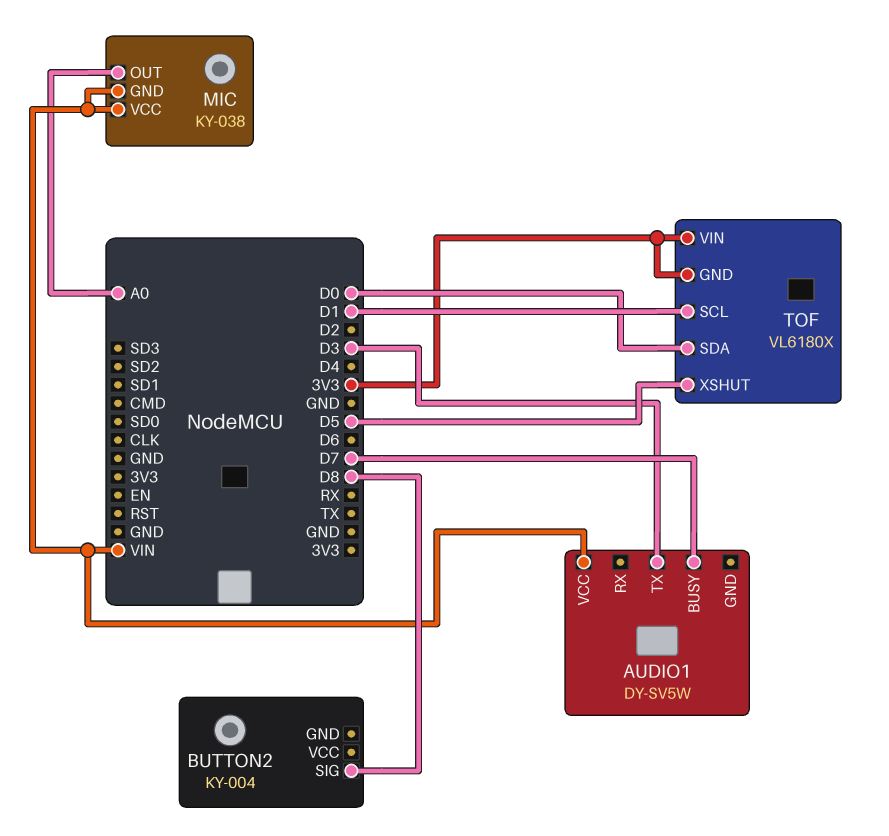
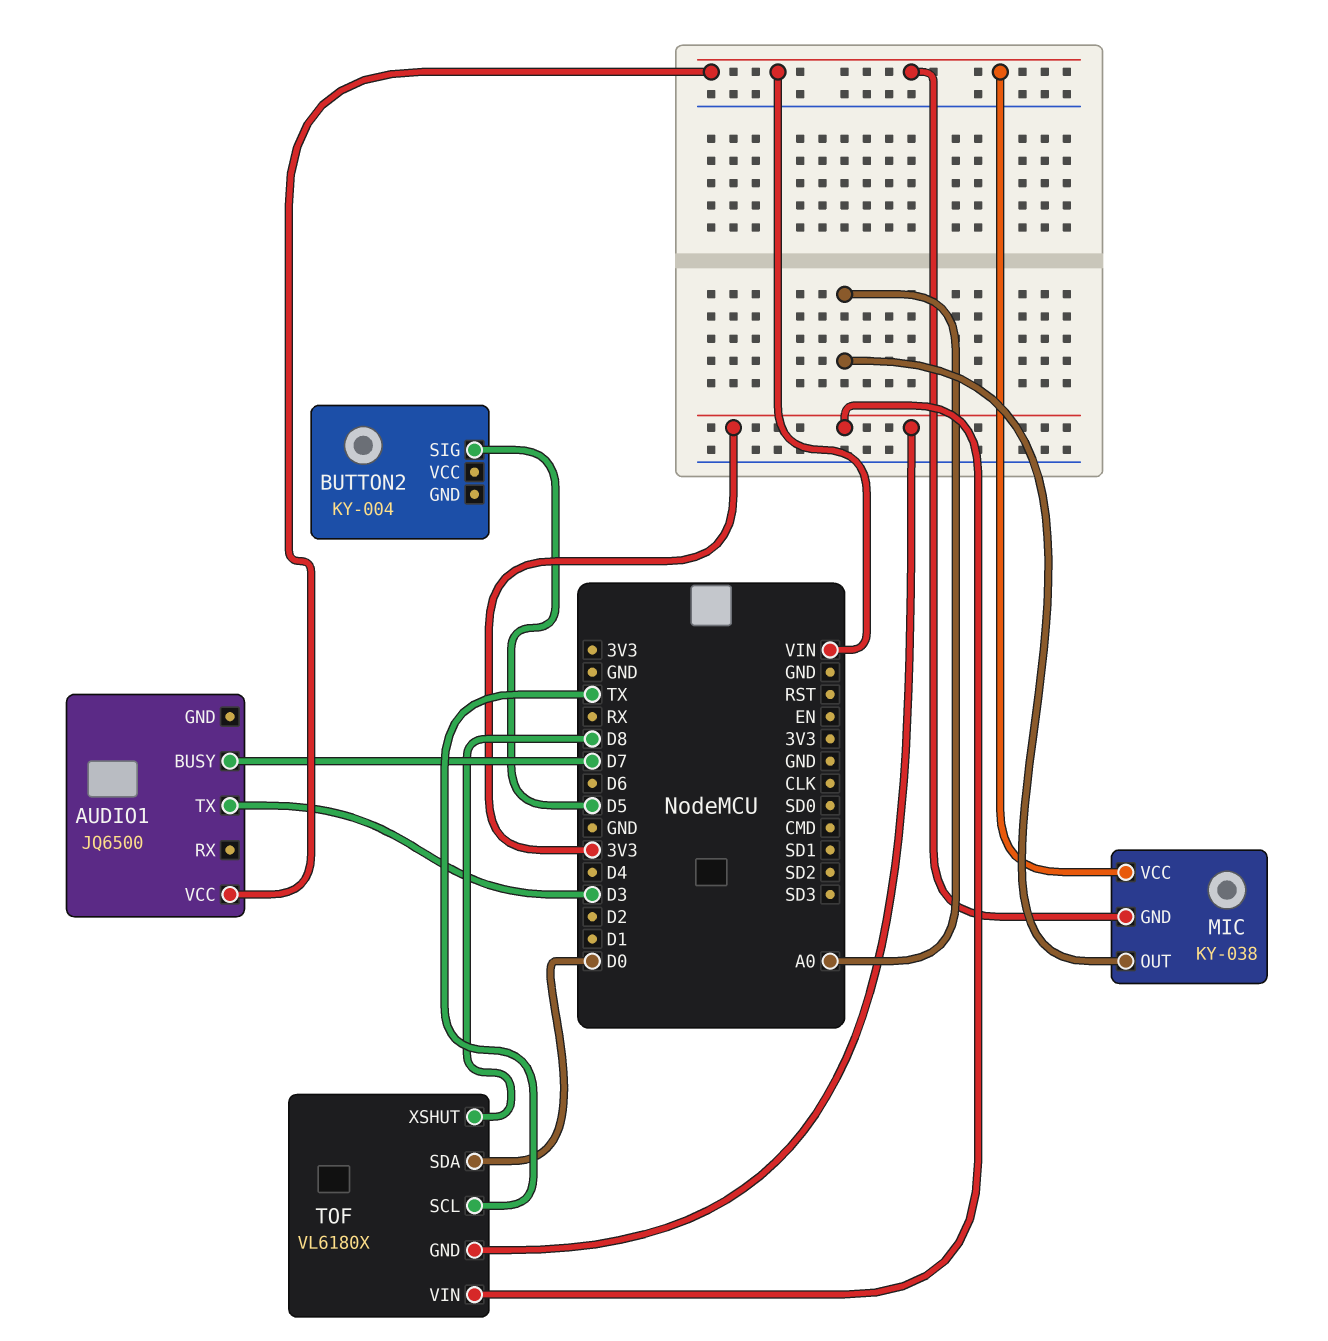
AUDIO1: DY-SV5W -> JQ6500
BUTTON2 pin SIG: D8 -> D5
TOF pin SCL: D1 -> TX
TOF pin XSHUT: D5 -> D8

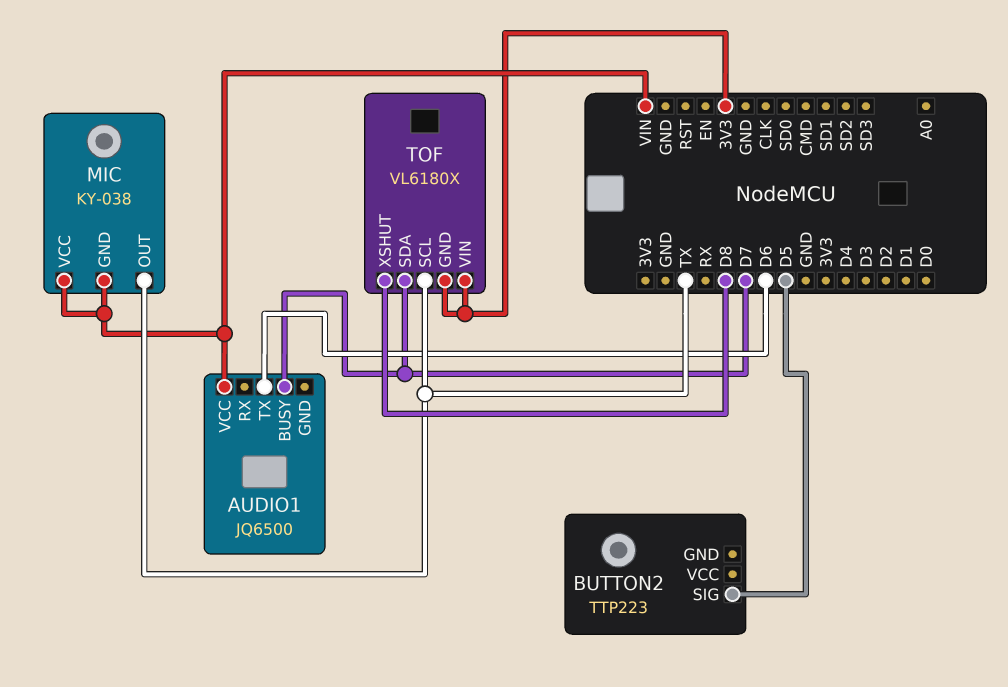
AUDIO1 pin TX: D3 -> D6
BUTTON2: KY-004 -> TTP223
MIC pin OUT: A0 -> TX
TOF pin SDA: D0 -> D7

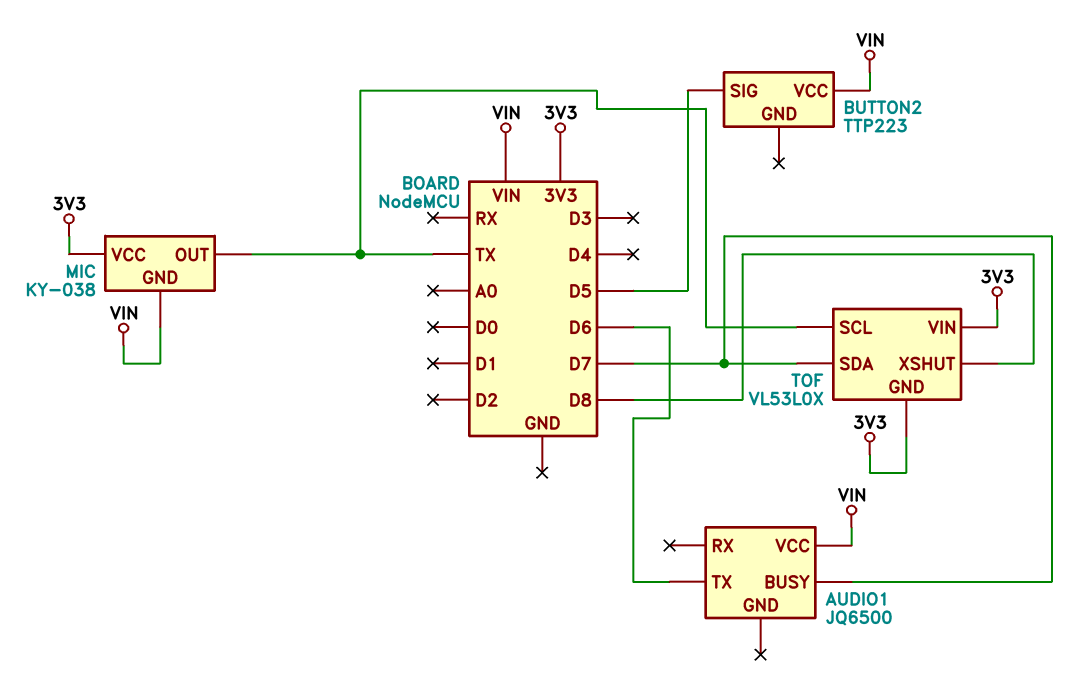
BUTTON2 pin VCC: none -> VIN
MIC pin VCC: VIN -> 3V3
TOF: VL6180X -> VL53L0X

